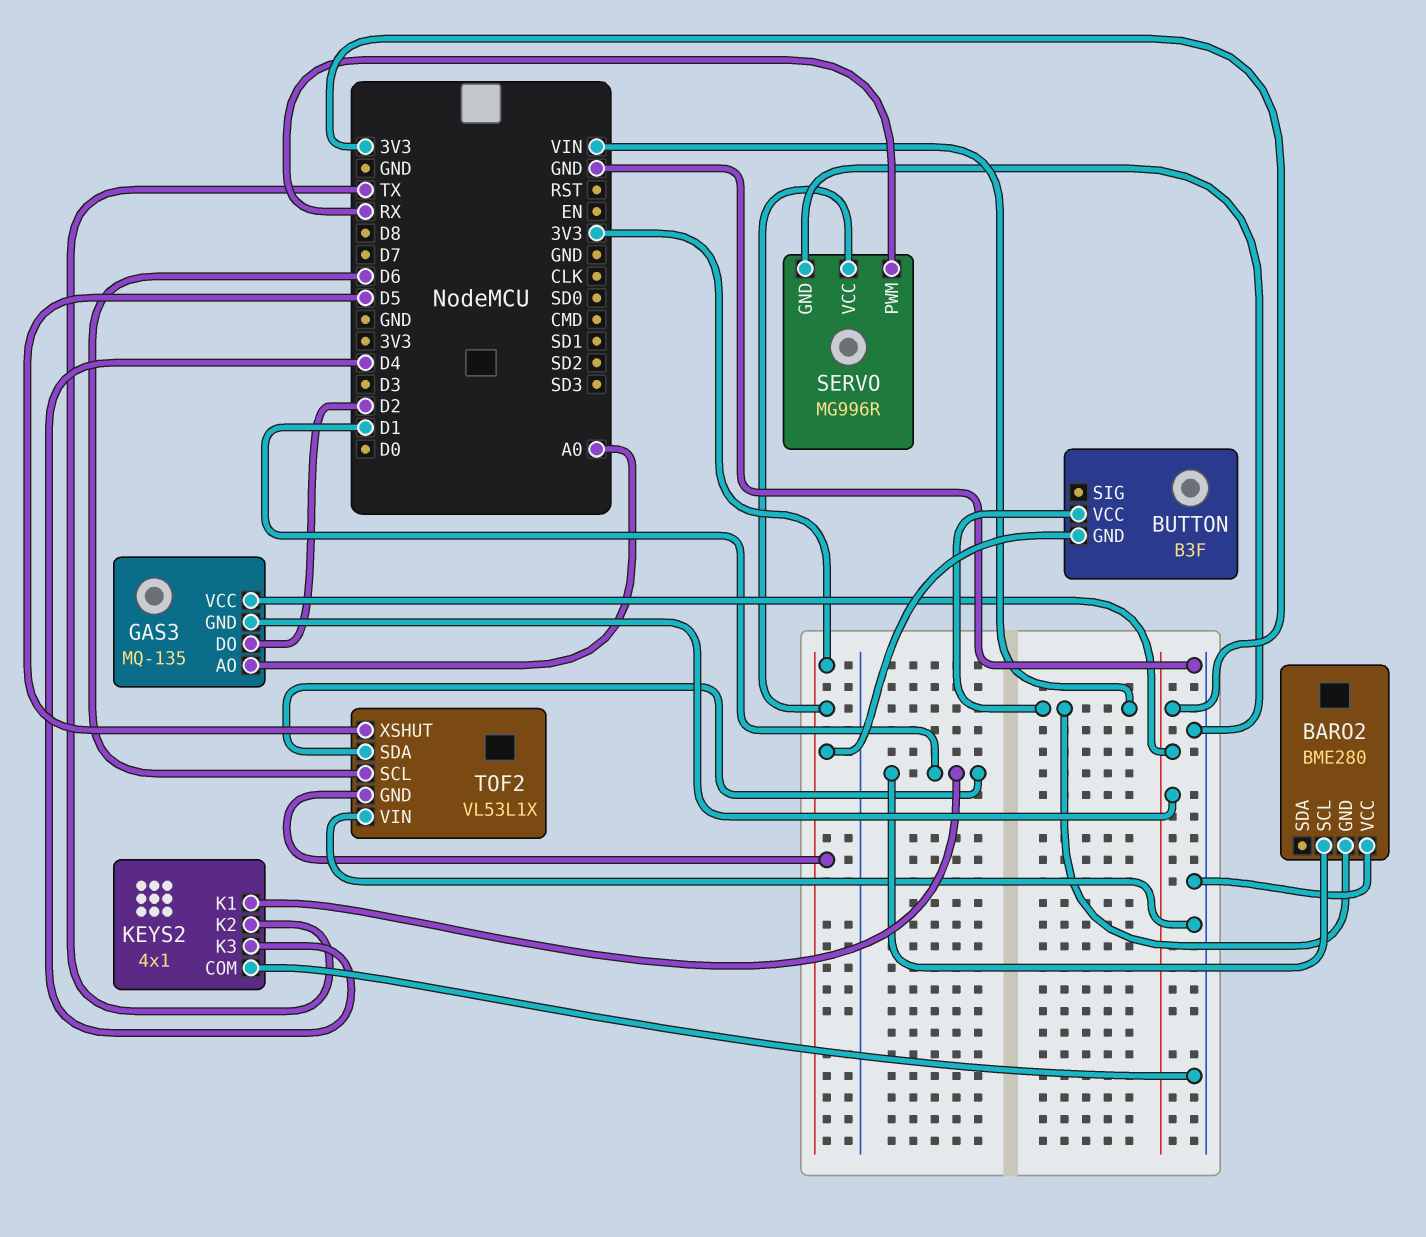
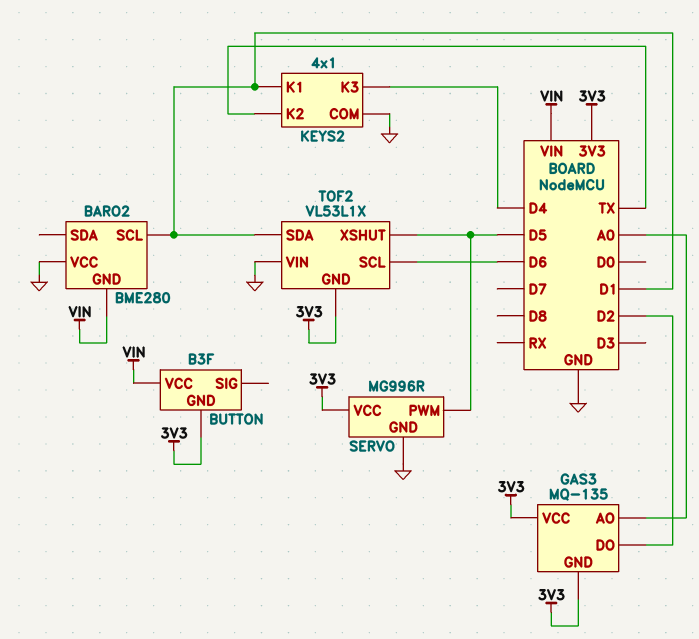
SERVO pin PWM: RX -> D5

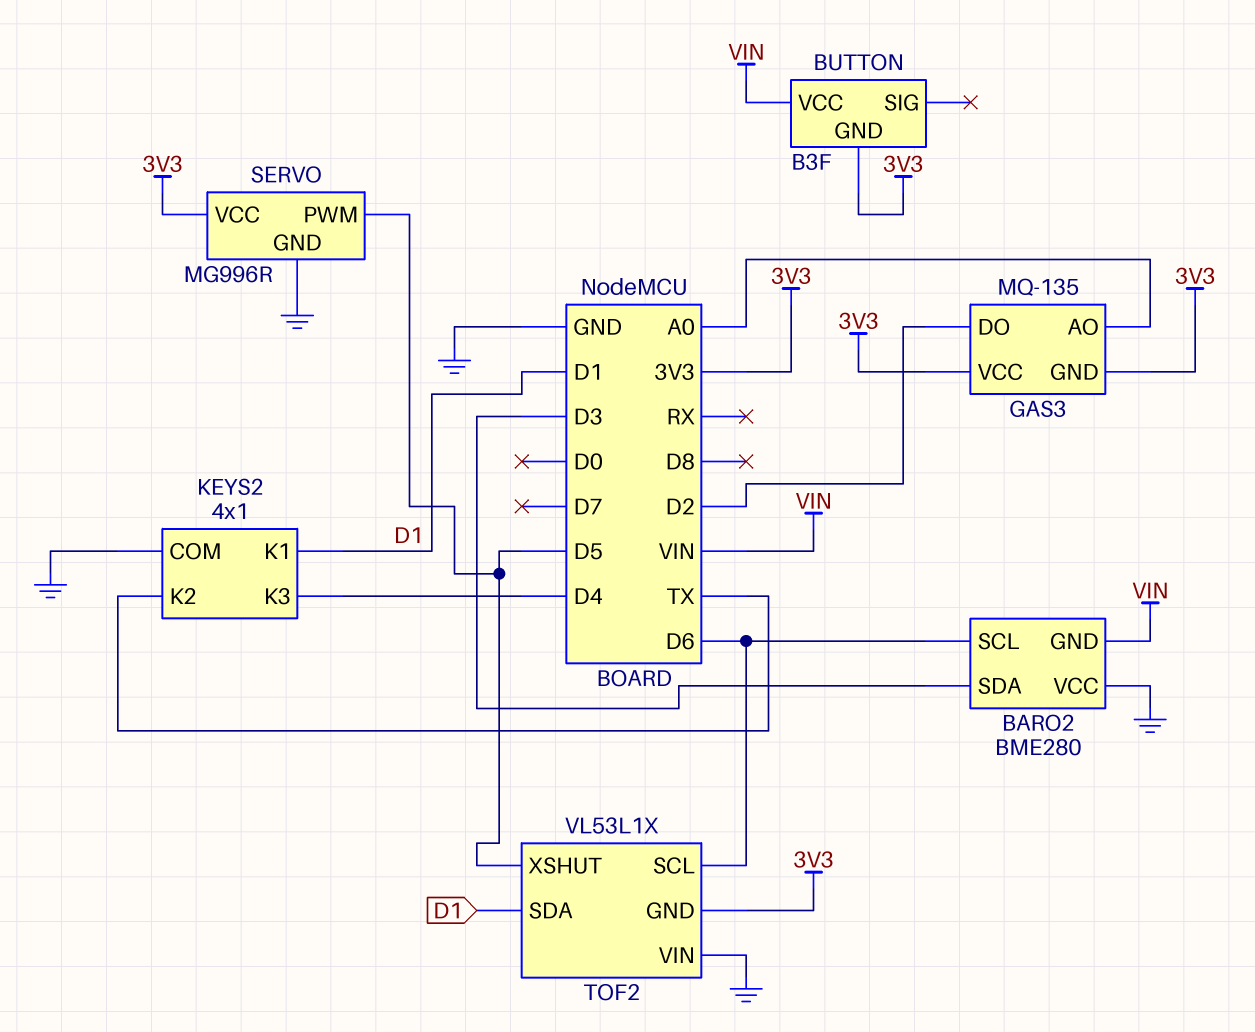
BARO2 pin SCL: D1 -> D6
BARO2 pin SDA: none -> D3

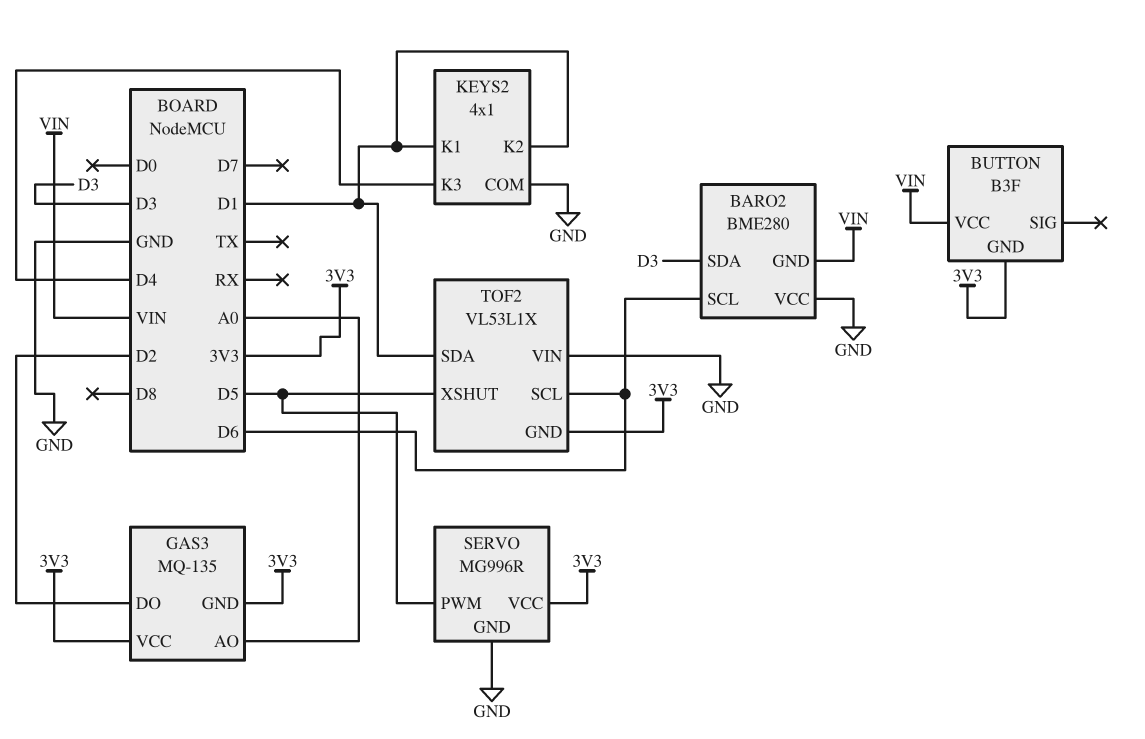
KEYS2 pin K2: TX -> D1

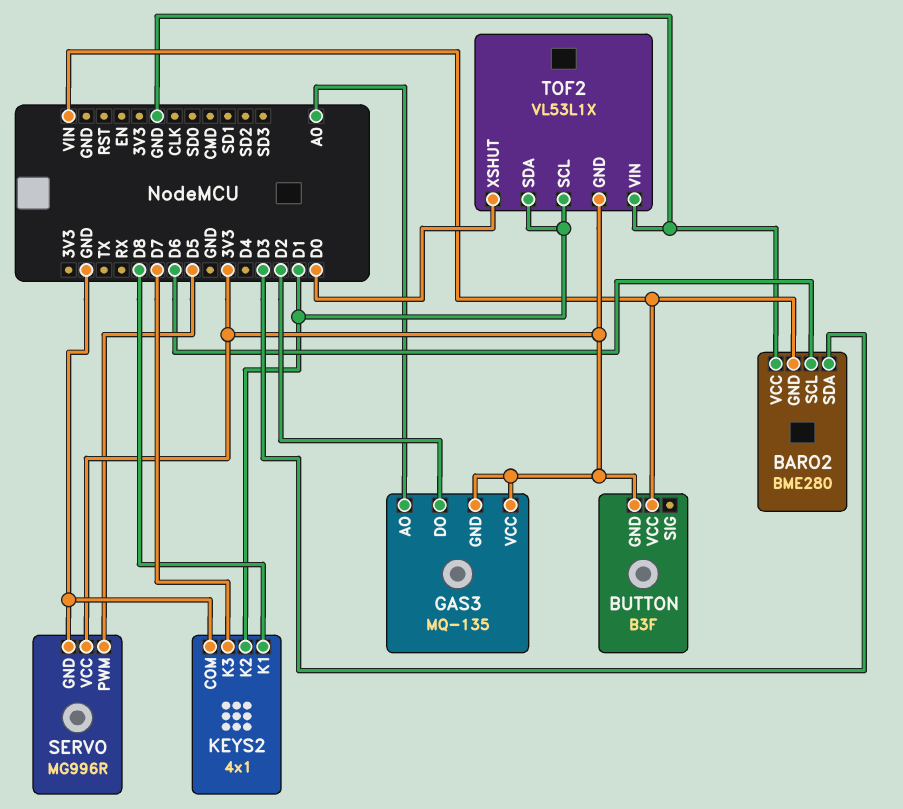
KEYS2 pin K1: D1 -> D8
KEYS2 pin K3: D4 -> D7
TOF2 pin SCL: D6 -> D1
TOF2 pin XSHUT: D5 -> D0

